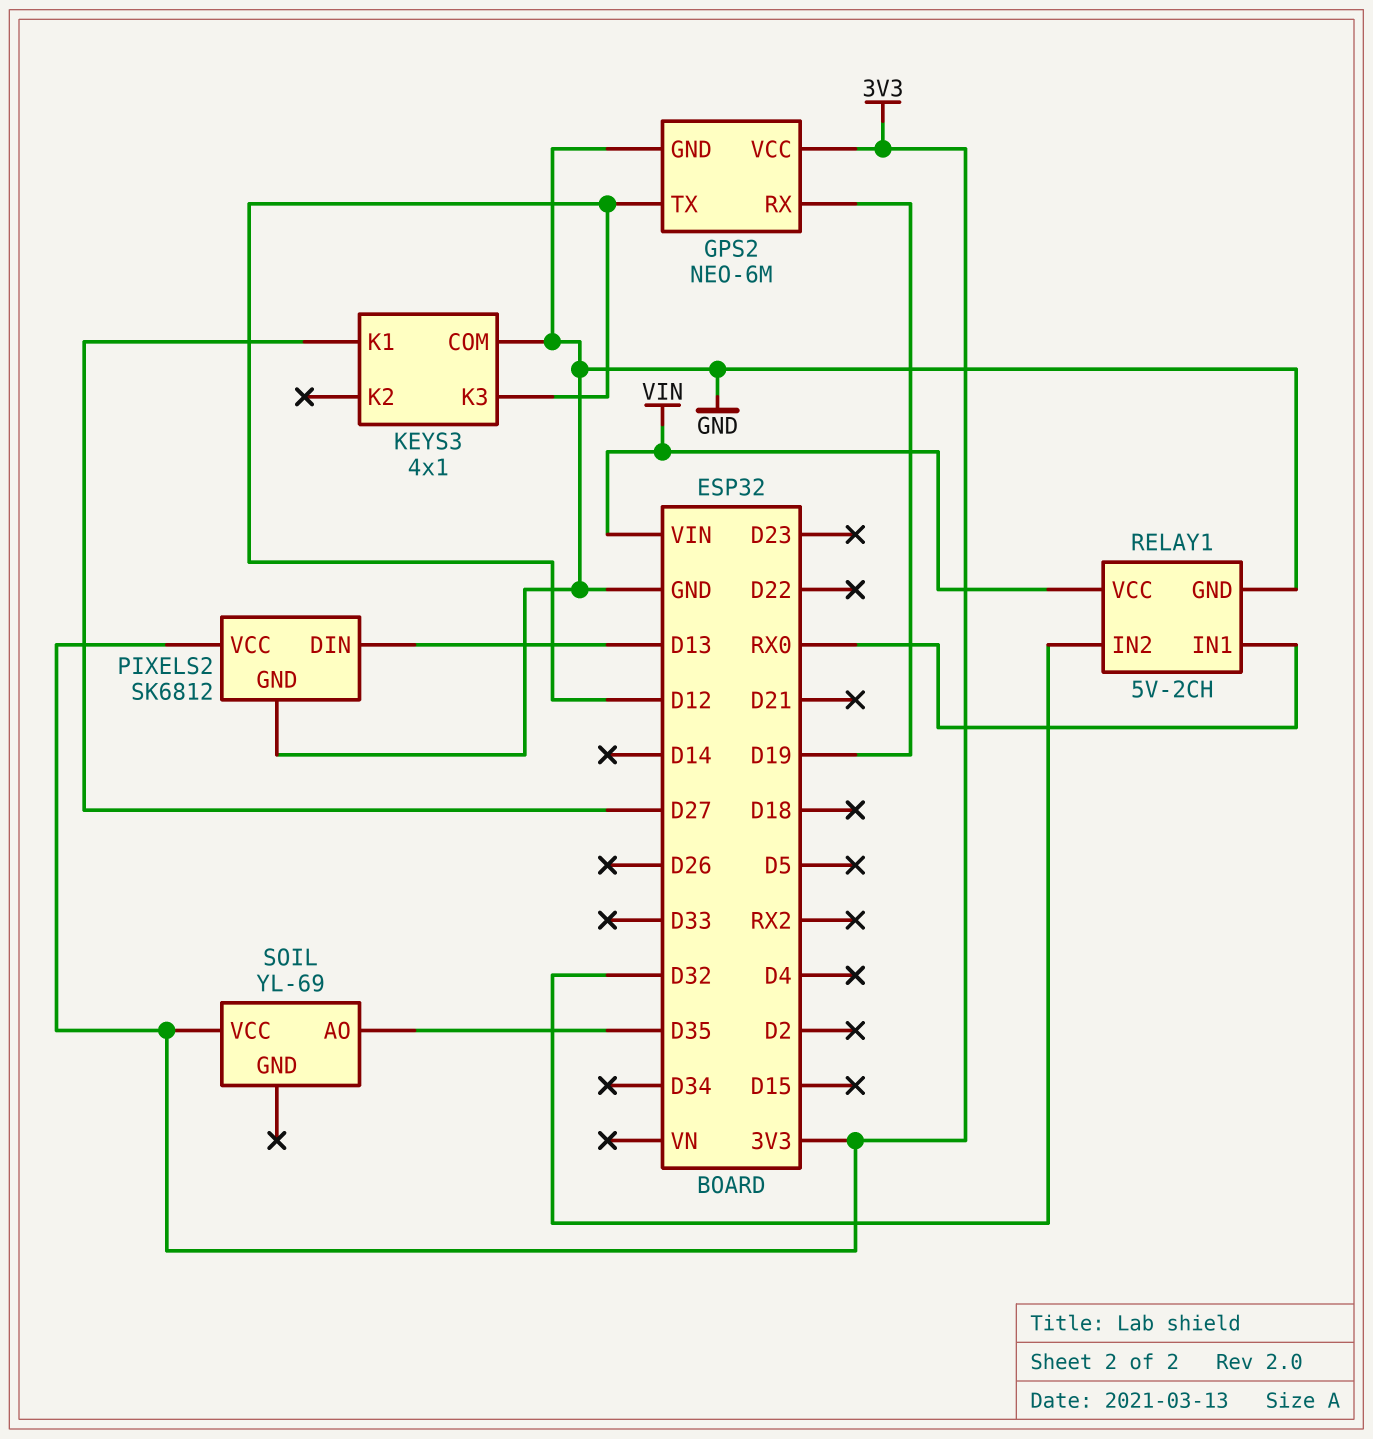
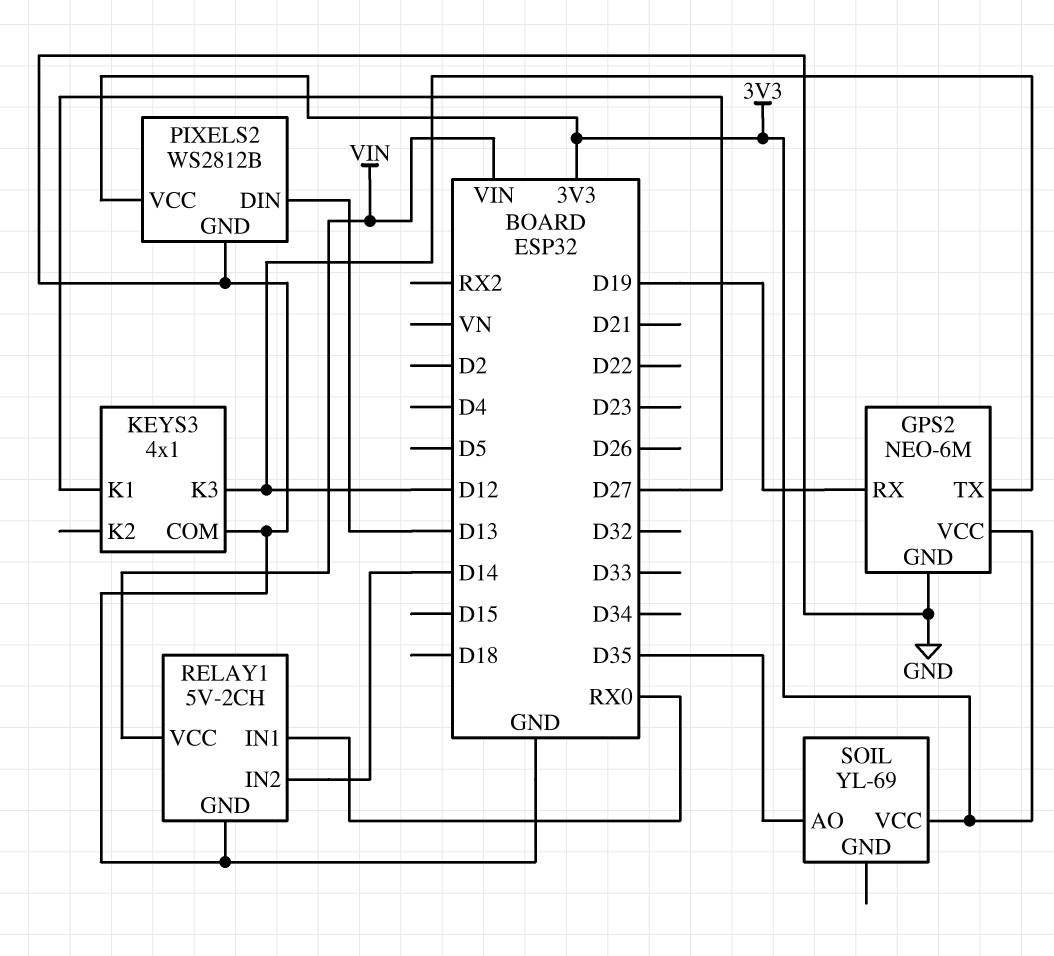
PIXELS2: SK6812 -> WS2812B
RELAY1 pin IN2: D32 -> D14

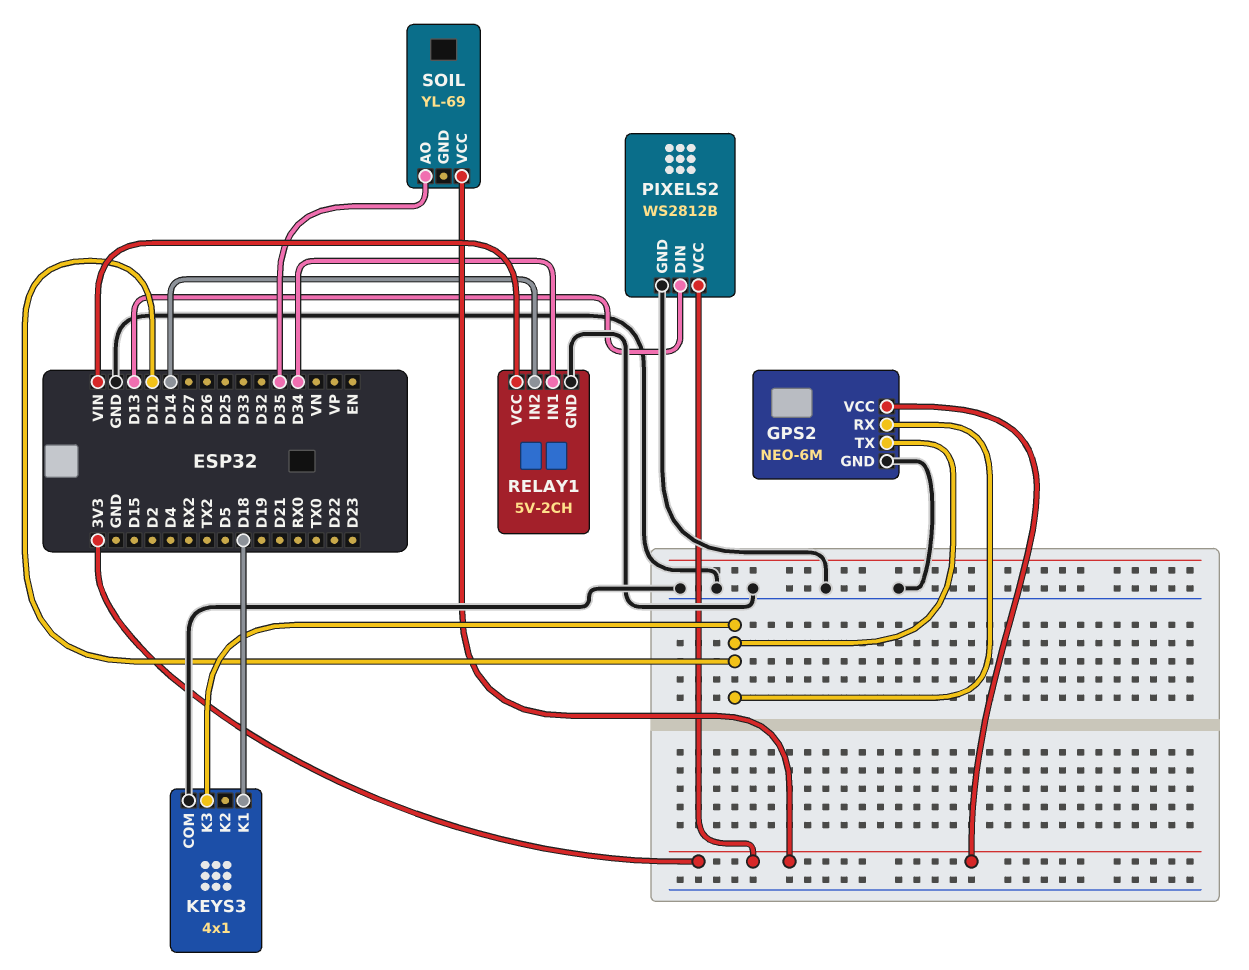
GPS2 pin RX: D19 -> D12
KEYS3 pin K1: D27 -> D18
RELAY1 pin IN1: RX0 -> D34

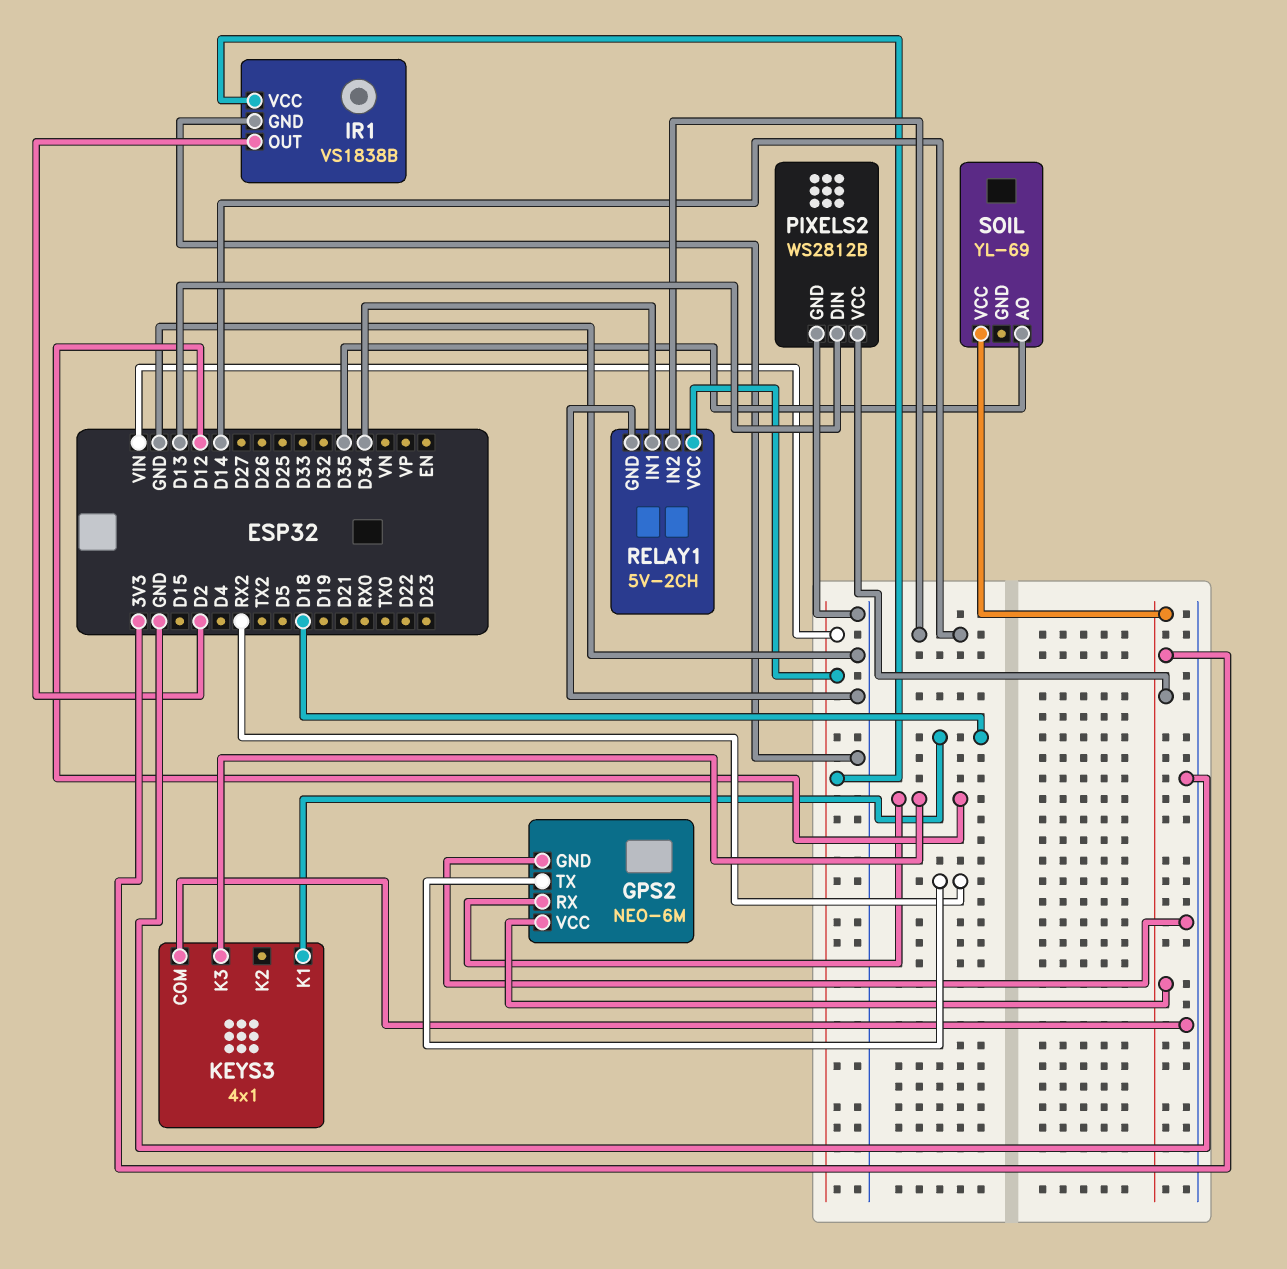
GPS2 pin TX: D12 -> RX2
IR1: none -> VS1838B
IR1 pin GND: none -> GND
IR1 pin OUT: none -> D2
IR1 pin VCC: none -> VIN

